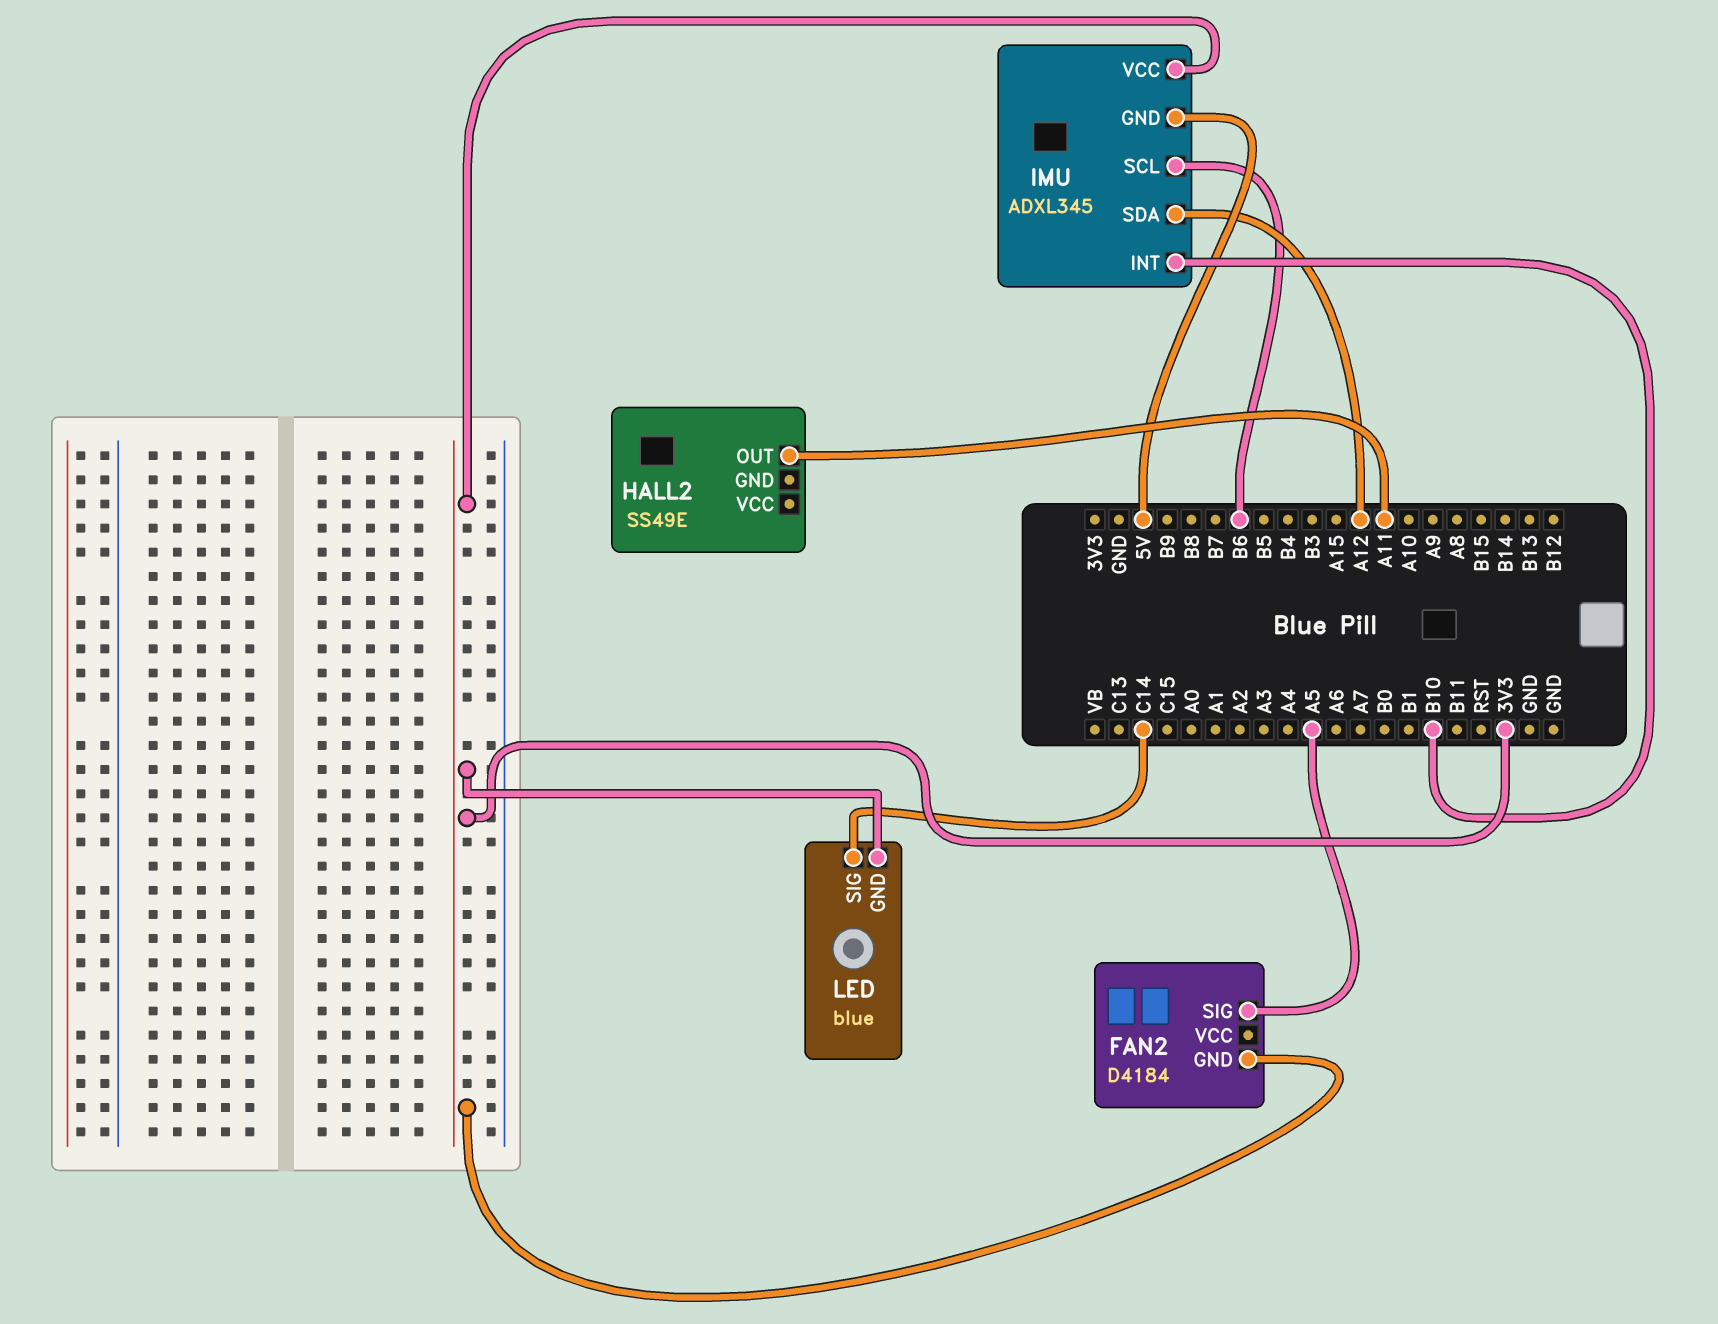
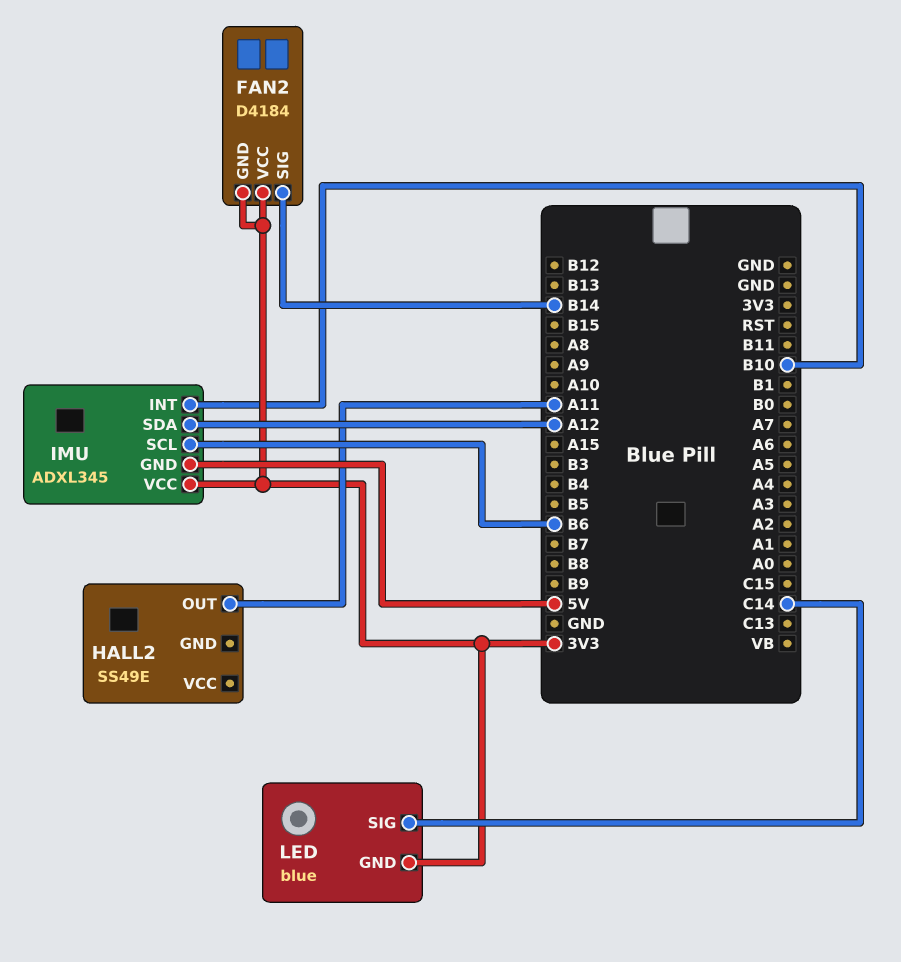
FAN2 pin SIG: A5 -> B14
FAN2 pin VCC: none -> 3V3

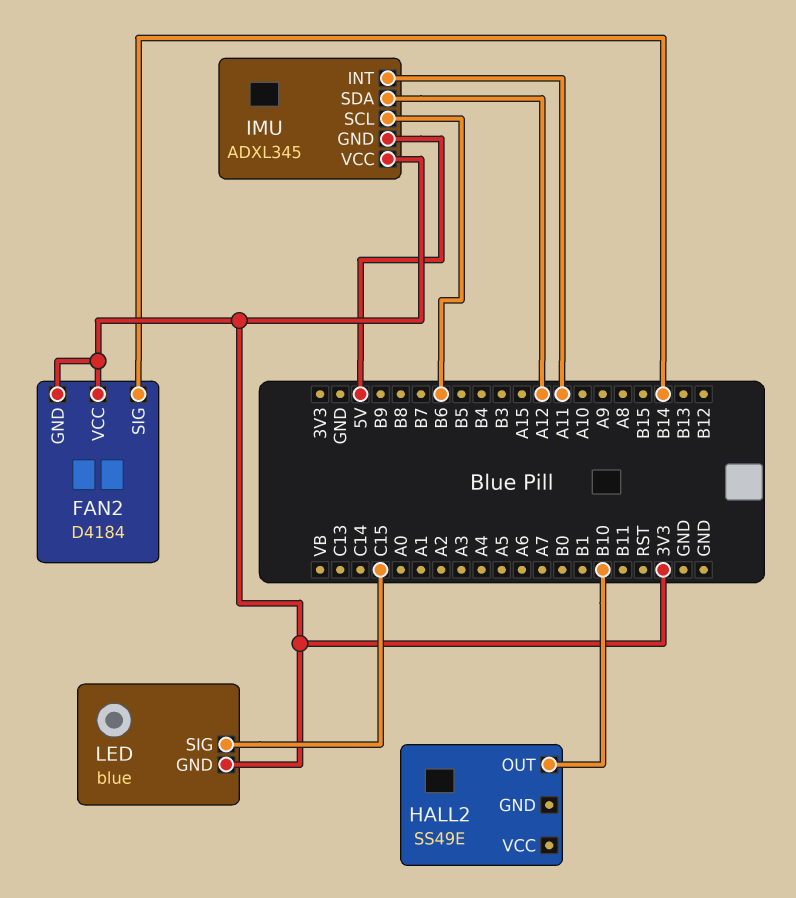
HALL2 pin OUT: A11 -> B10
IMU pin INT: B10 -> A11
LED pin SIG: C14 -> C15

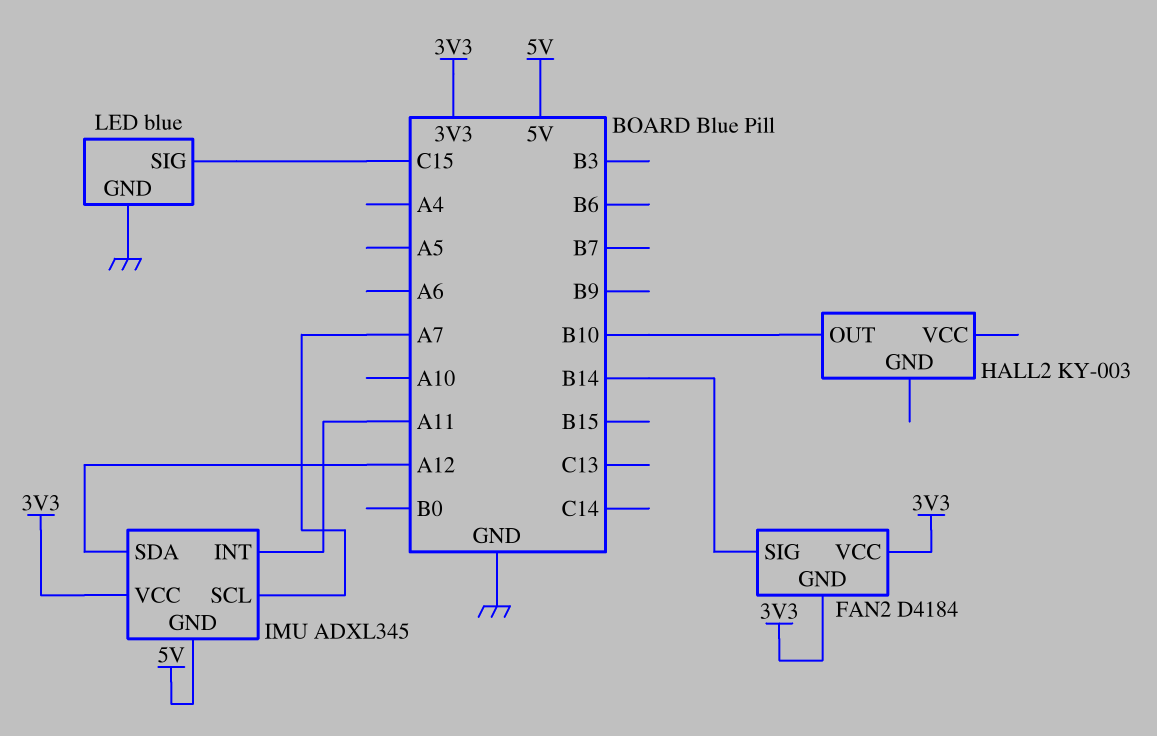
HALL2: SS49E -> KY-003
IMU pin SCL: B6 -> A7
LED pin GND: 3V3 -> GND

